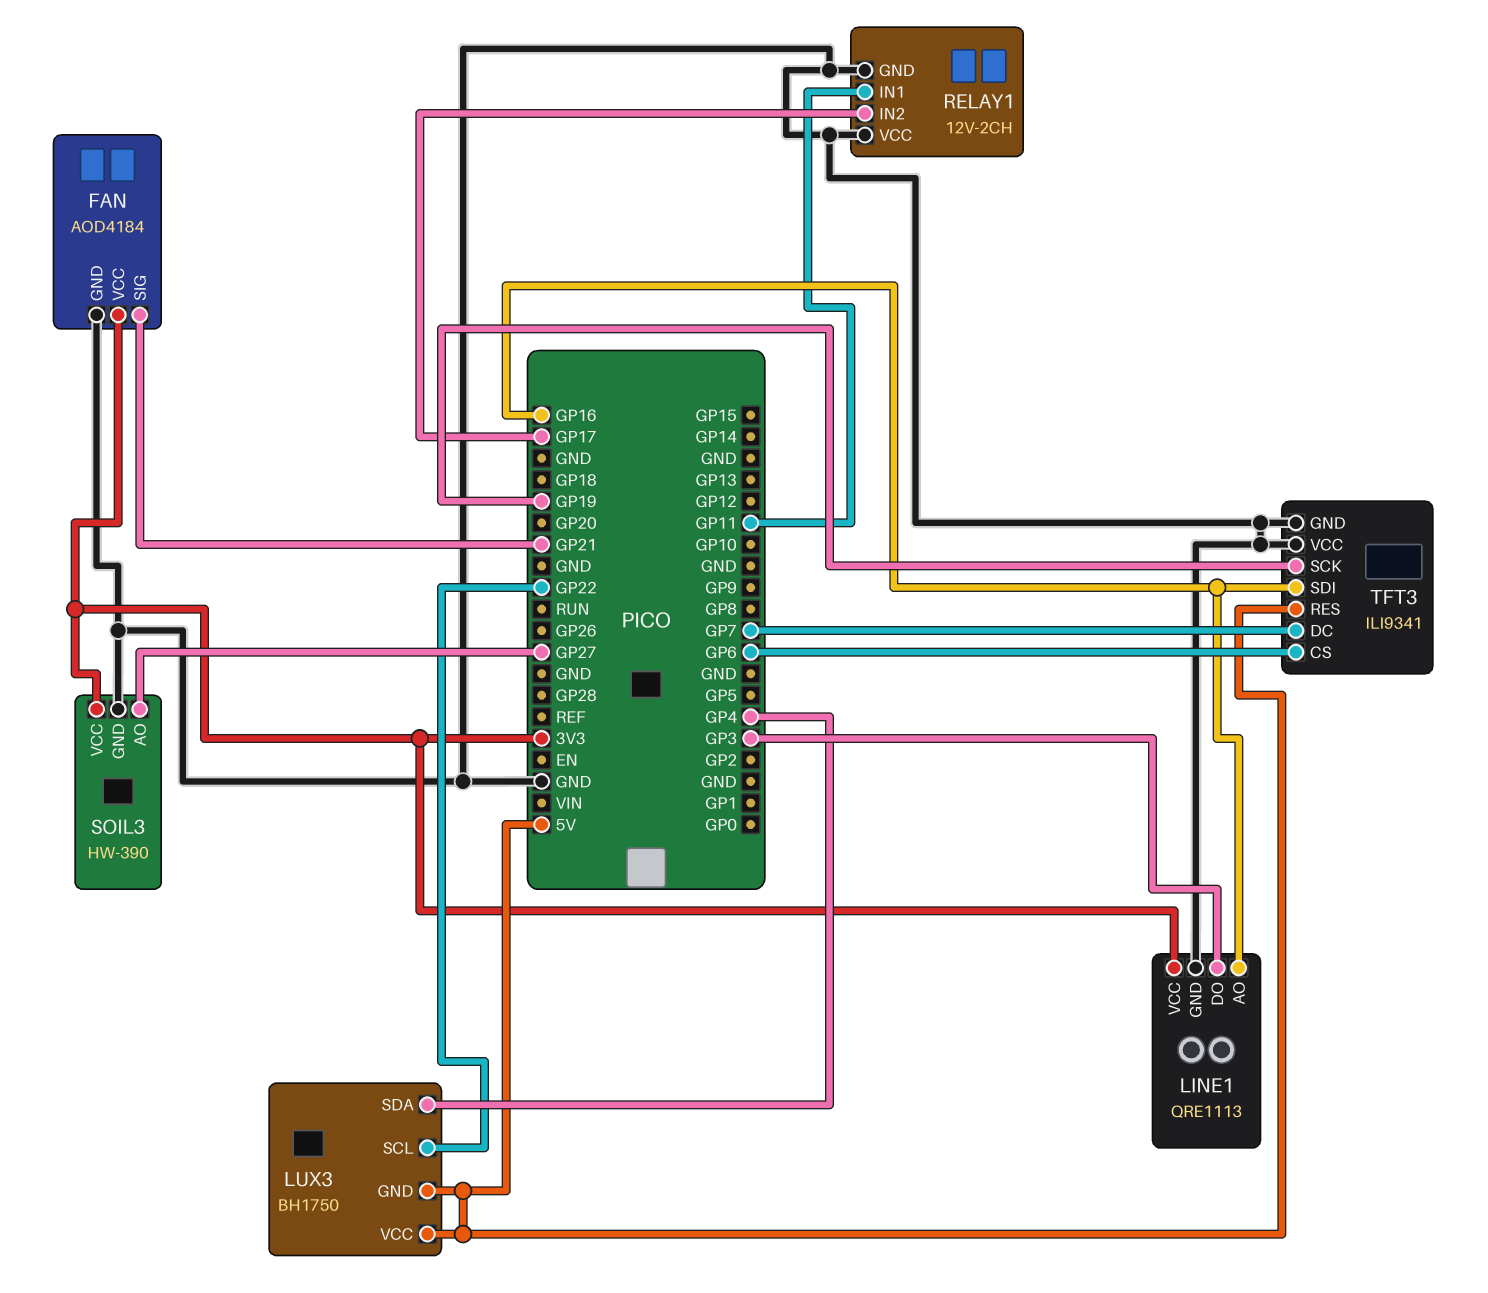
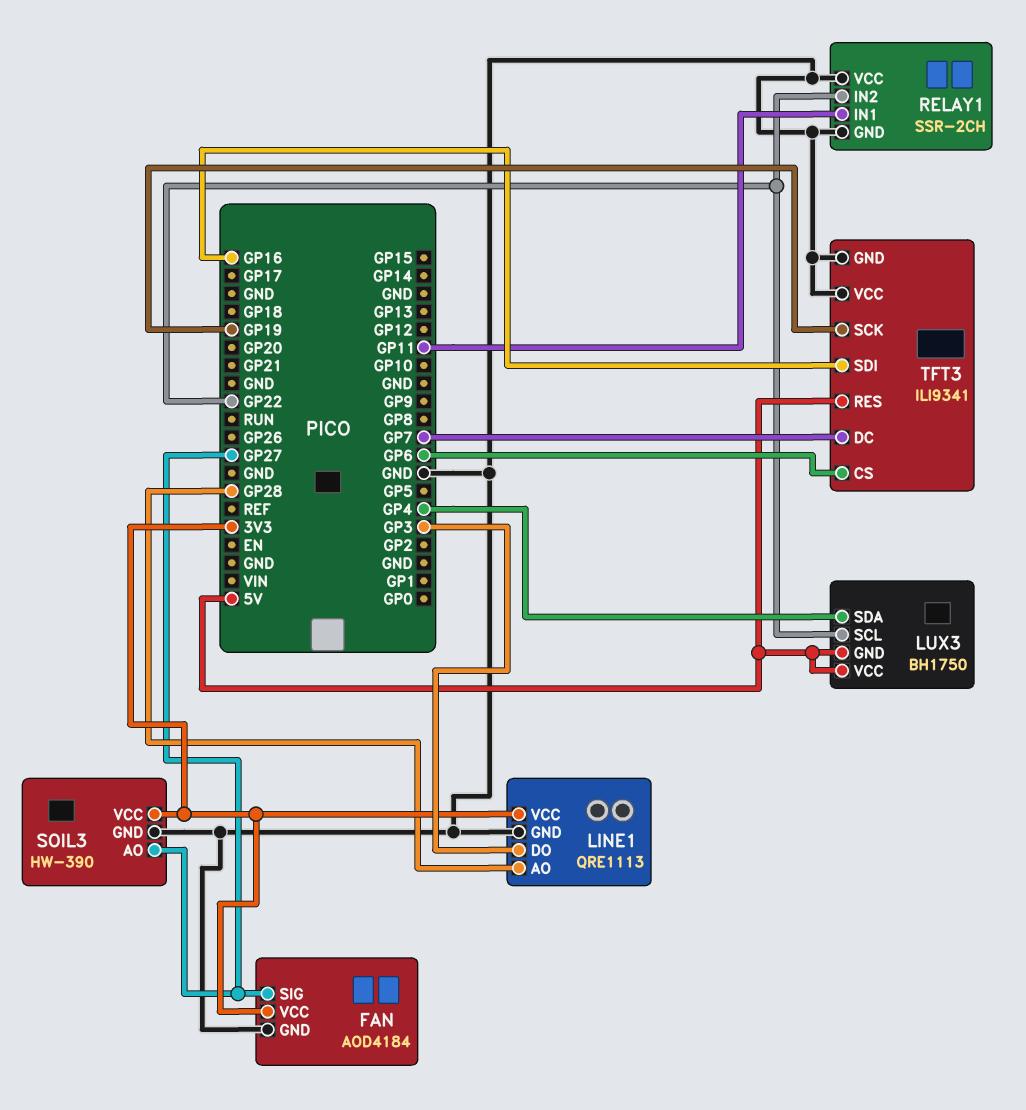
FAN pin SIG: GP21 -> GP27
LINE1 pin AO: GP16 -> GP28
RELAY1: 12V-2CH -> SSR-2CH
RELAY1 pin IN2: GP17 -> GP22

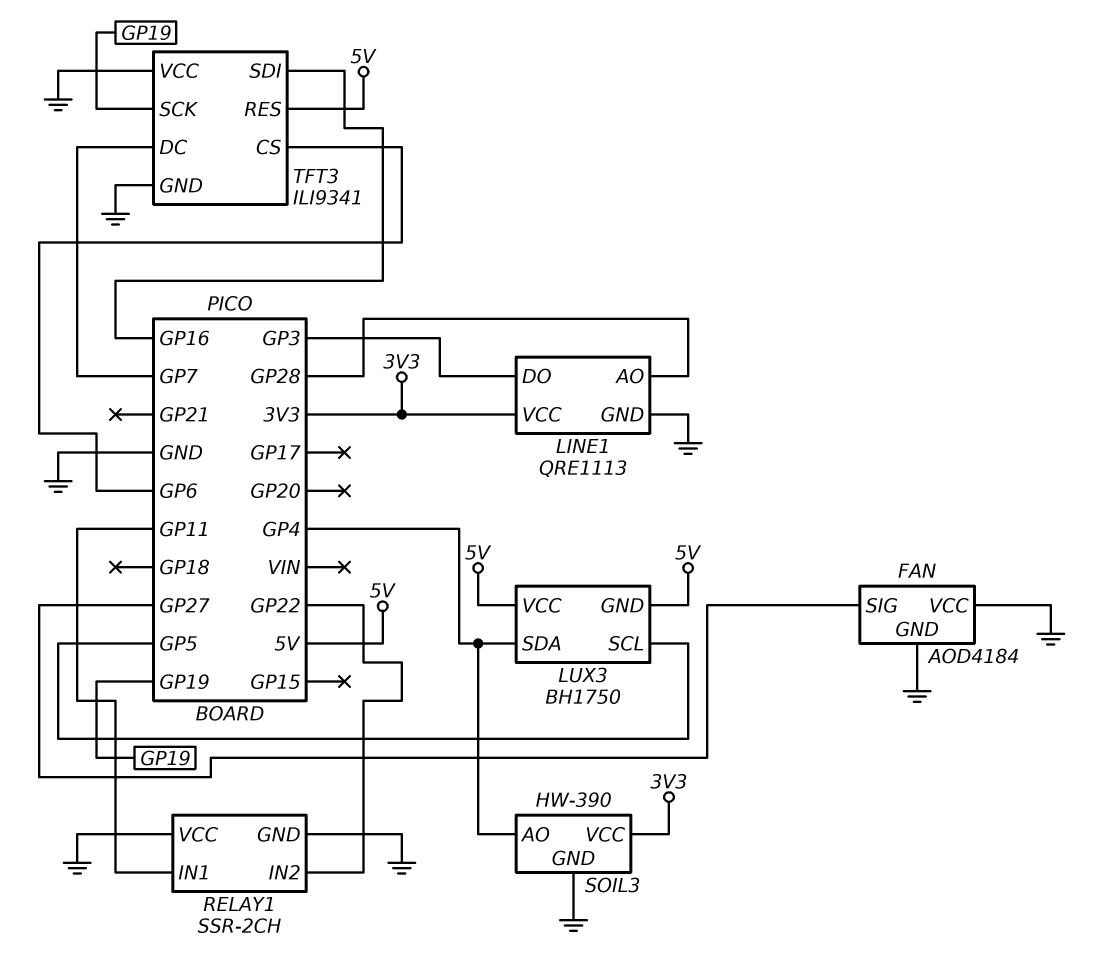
FAN pin VCC: 3V3 -> GND
LUX3 pin SCL: GP22 -> GP5
SOIL3 pin AO: GP27 -> GP4

